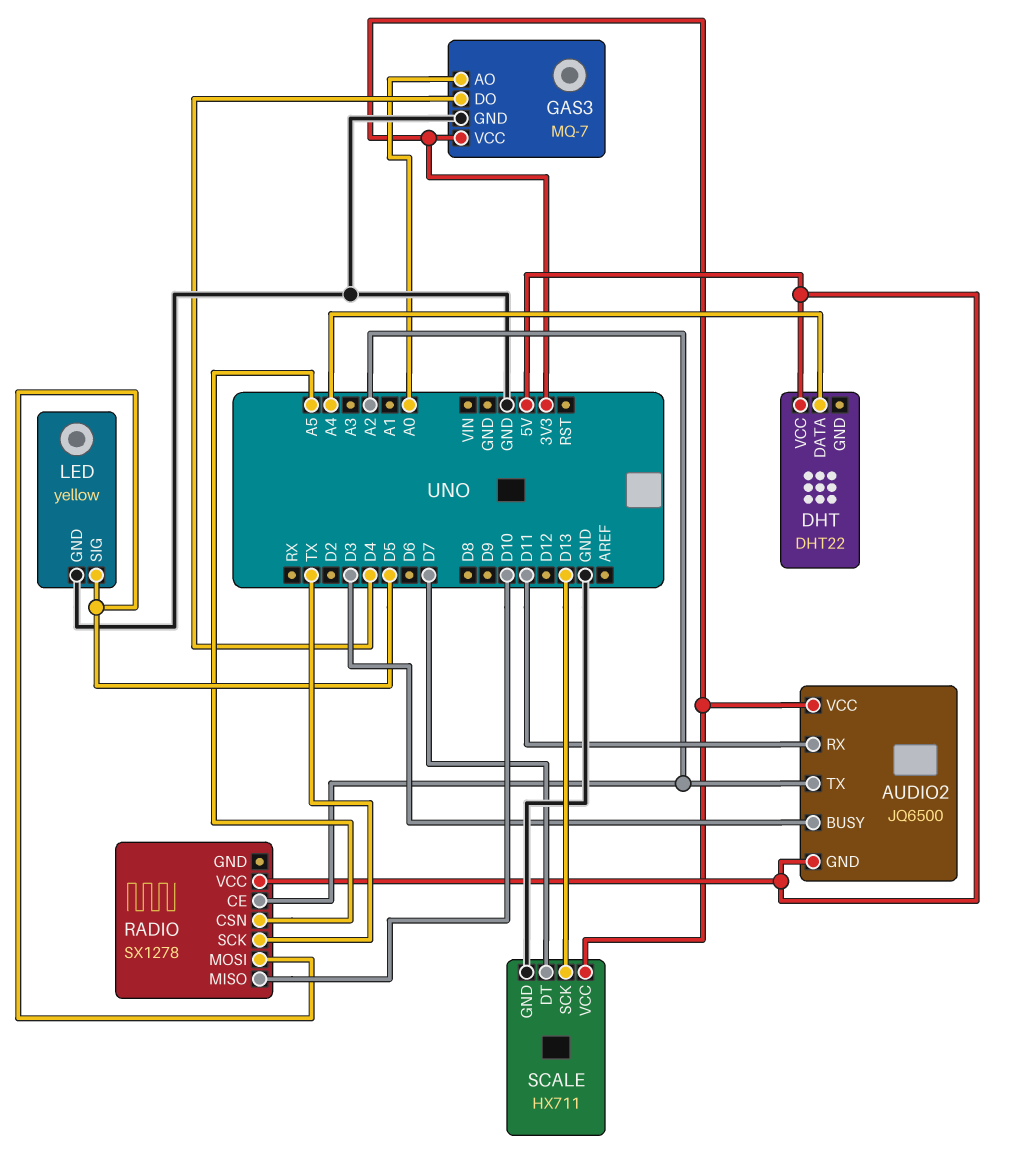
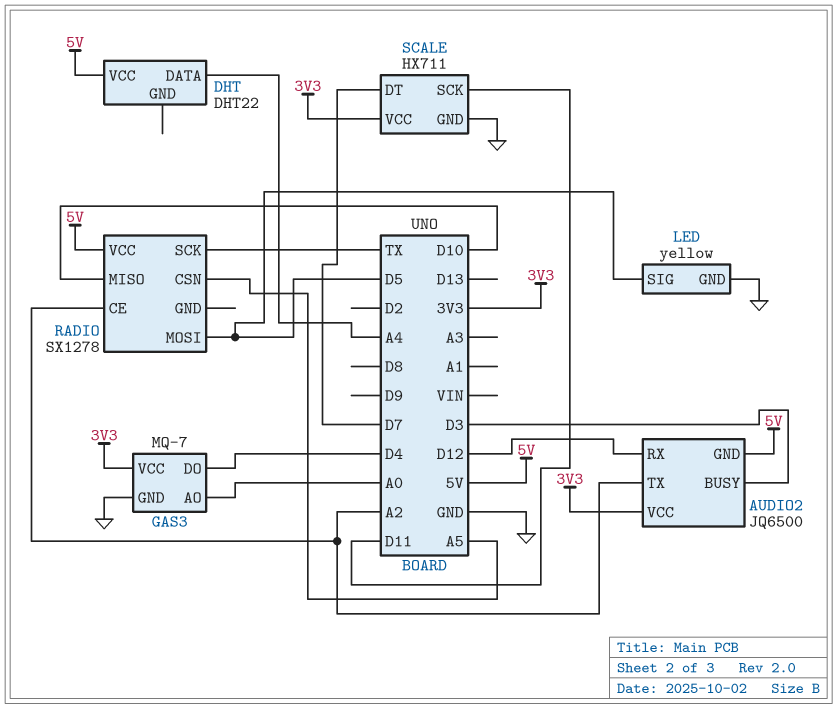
AUDIO2 pin RX: D11 -> D12
SCALE pin SCK: D13 -> D11

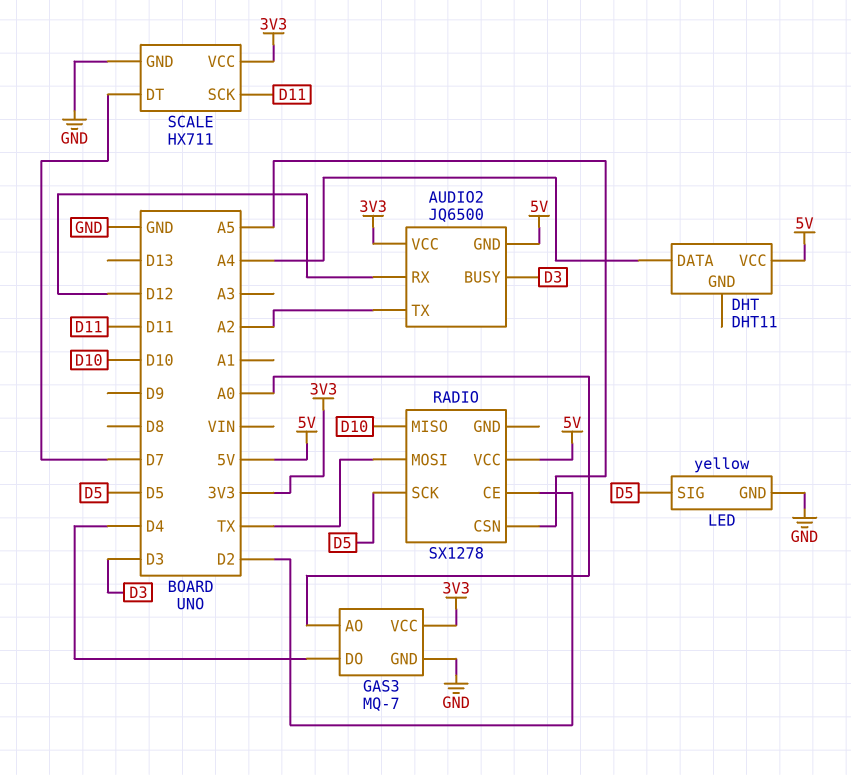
DHT: DHT22 -> DHT11
RADIO pin CE: A2 -> D2
RADIO pin MOSI: D5 -> TX
RADIO pin SCK: TX -> D5

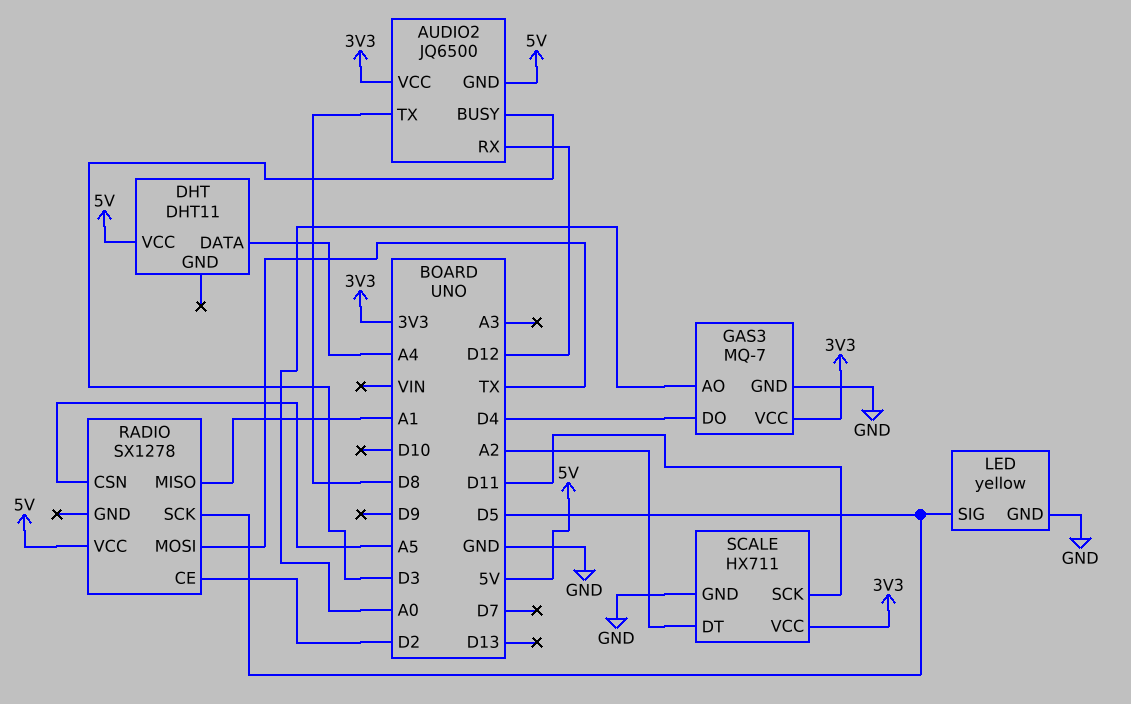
AUDIO2 pin TX: A2 -> D8
RADIO pin MISO: D10 -> A1
SCALE pin DT: D7 -> A2

